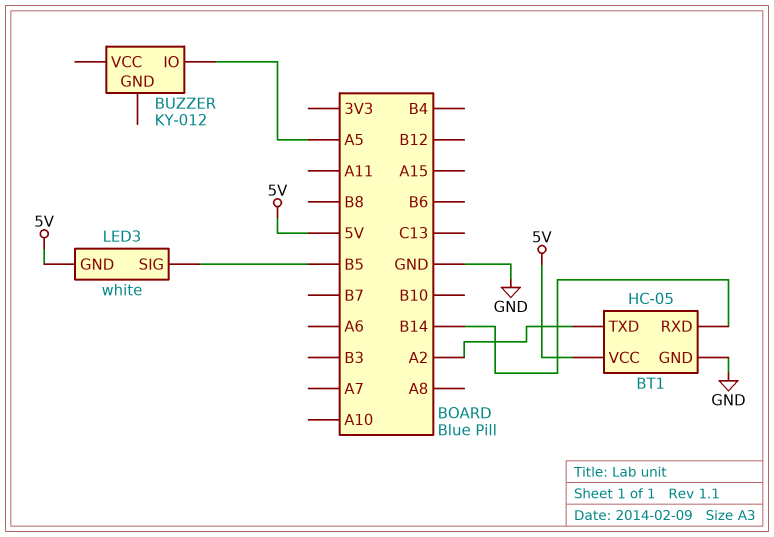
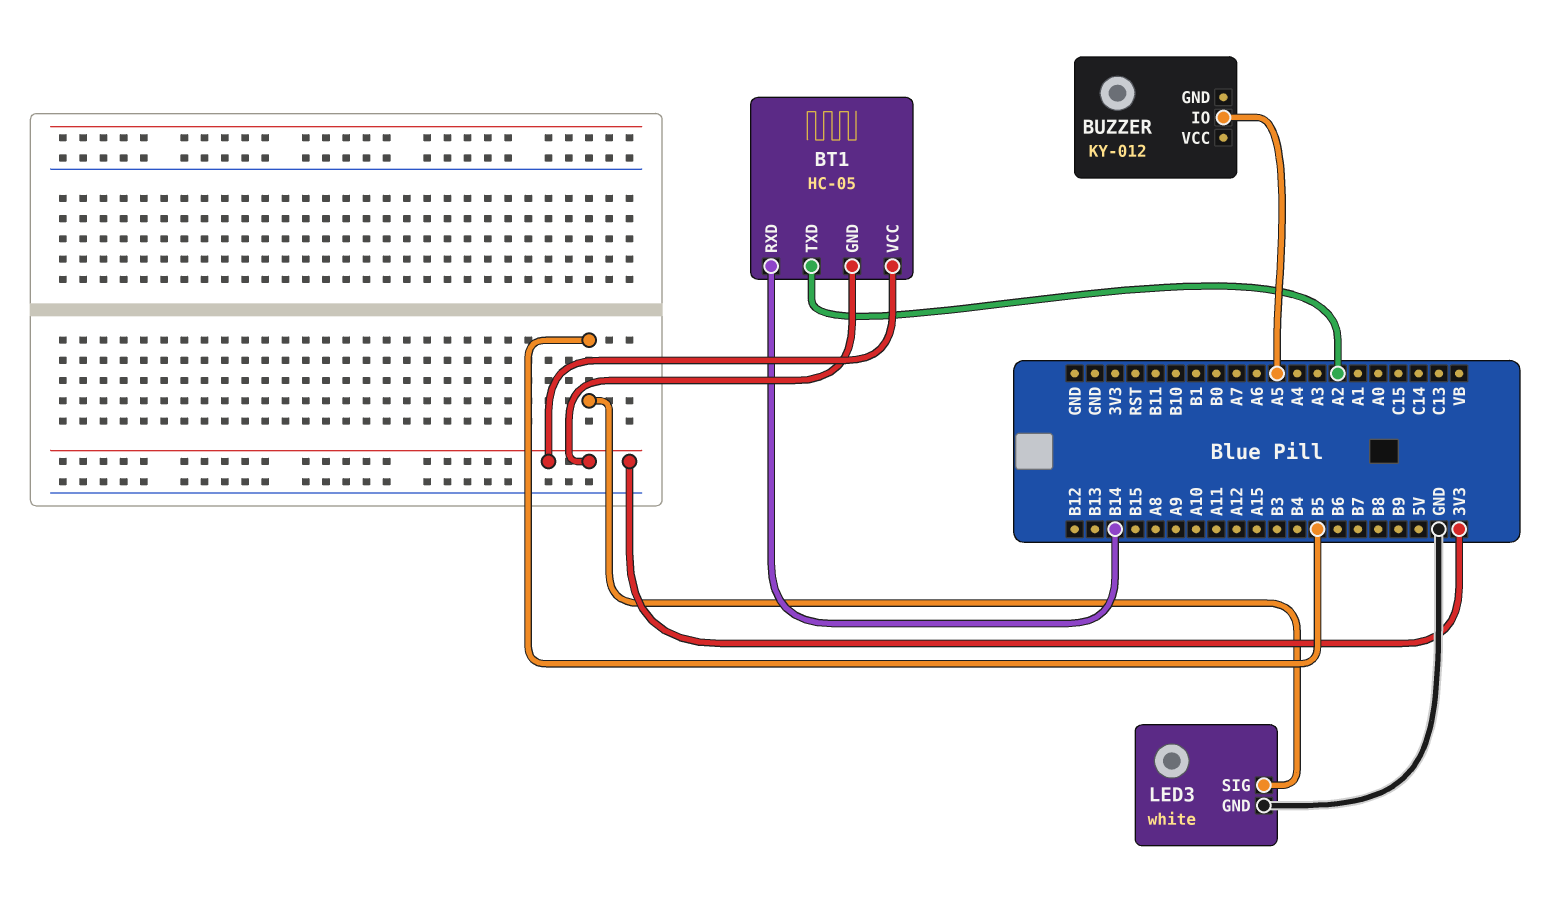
BT1 pin GND: GND -> 3V3
BT1 pin VCC: 5V -> 3V3
LED3 pin GND: 5V -> GND

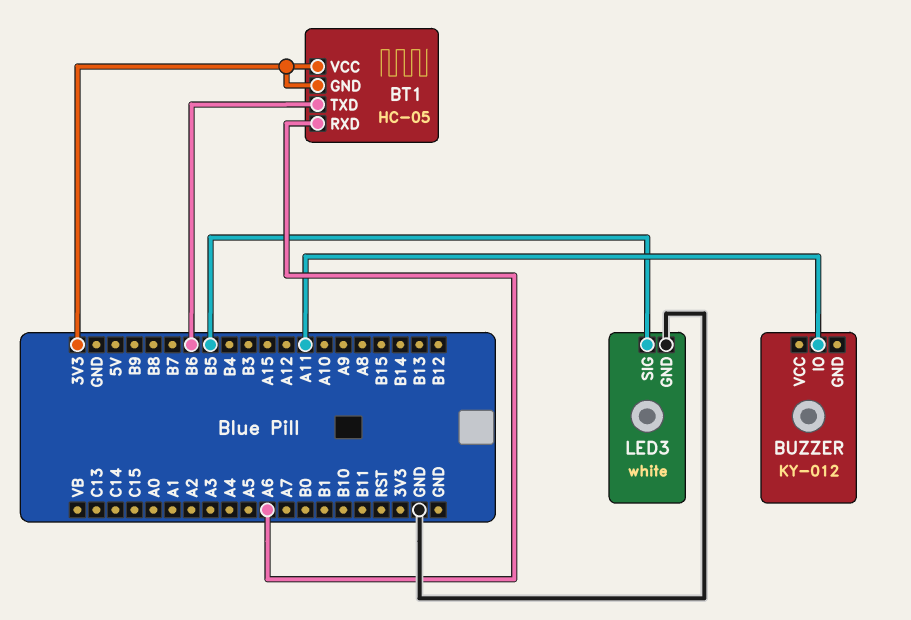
BT1 pin RXD: B14 -> A6
BT1 pin TXD: A2 -> B6
BUZZER pin IO: A5 -> A11

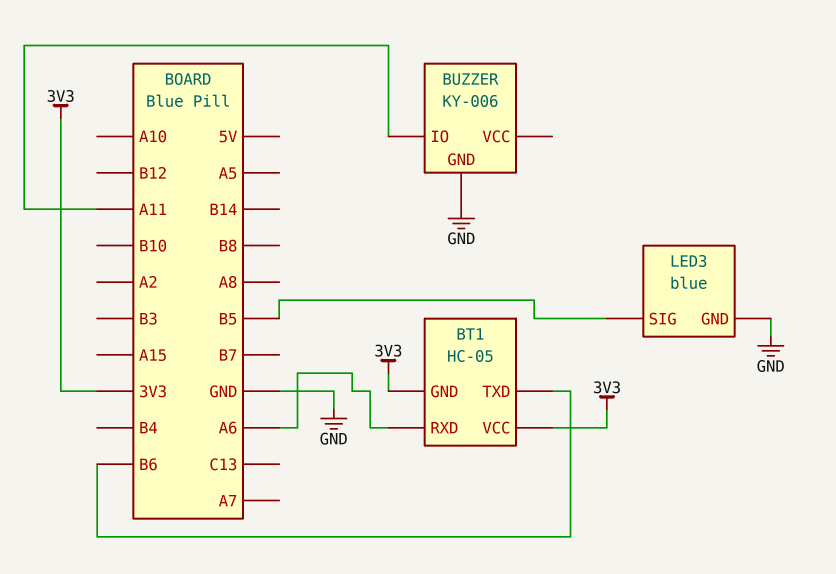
BUZZER: KY-012 -> KY-006
BUZZER pin GND: none -> GND
LED3: white -> blue

